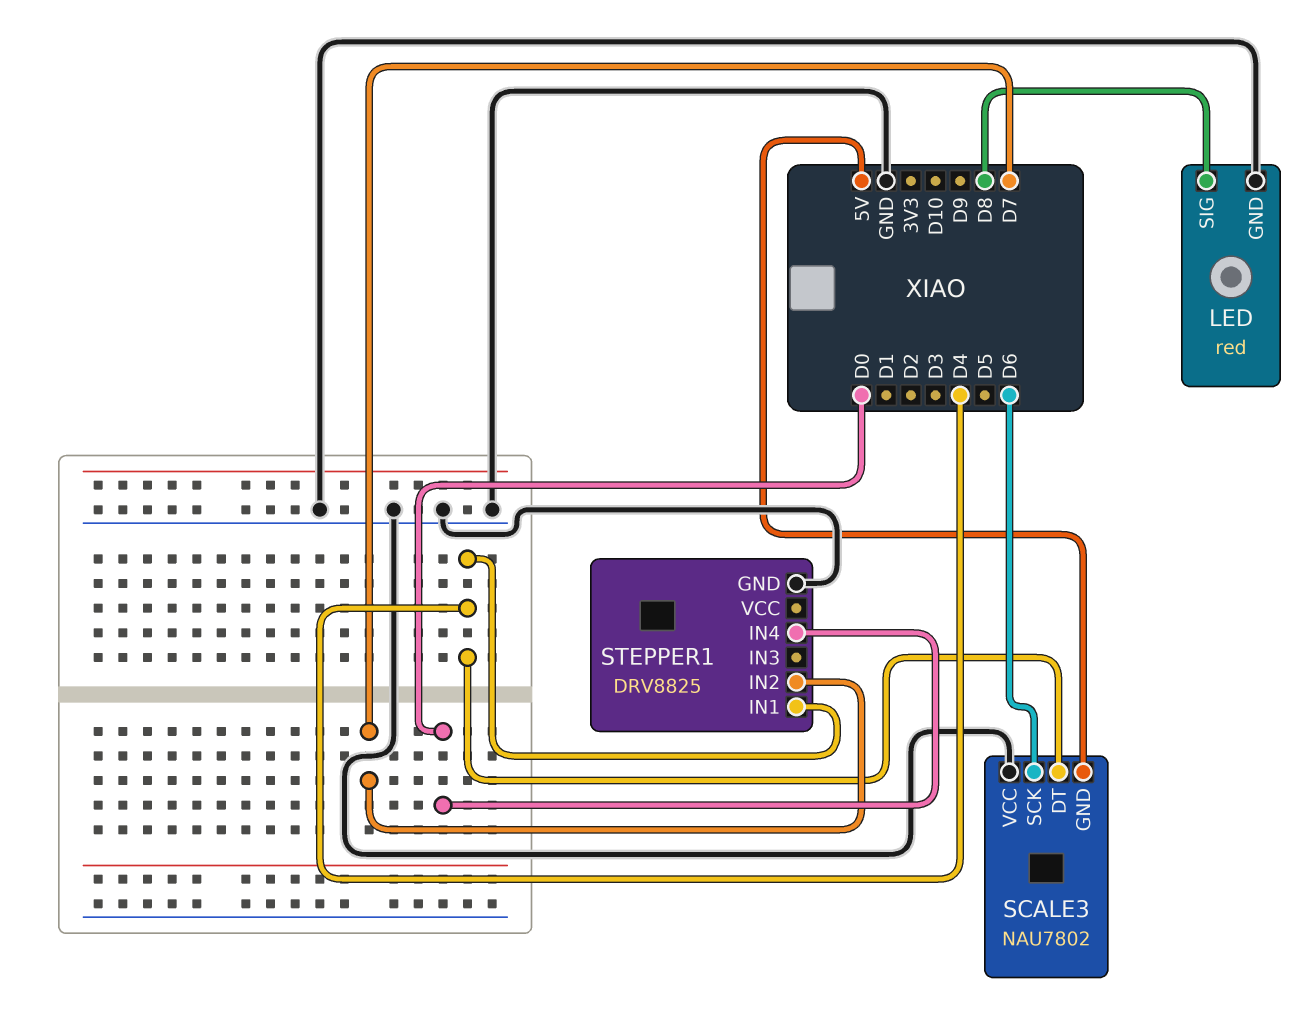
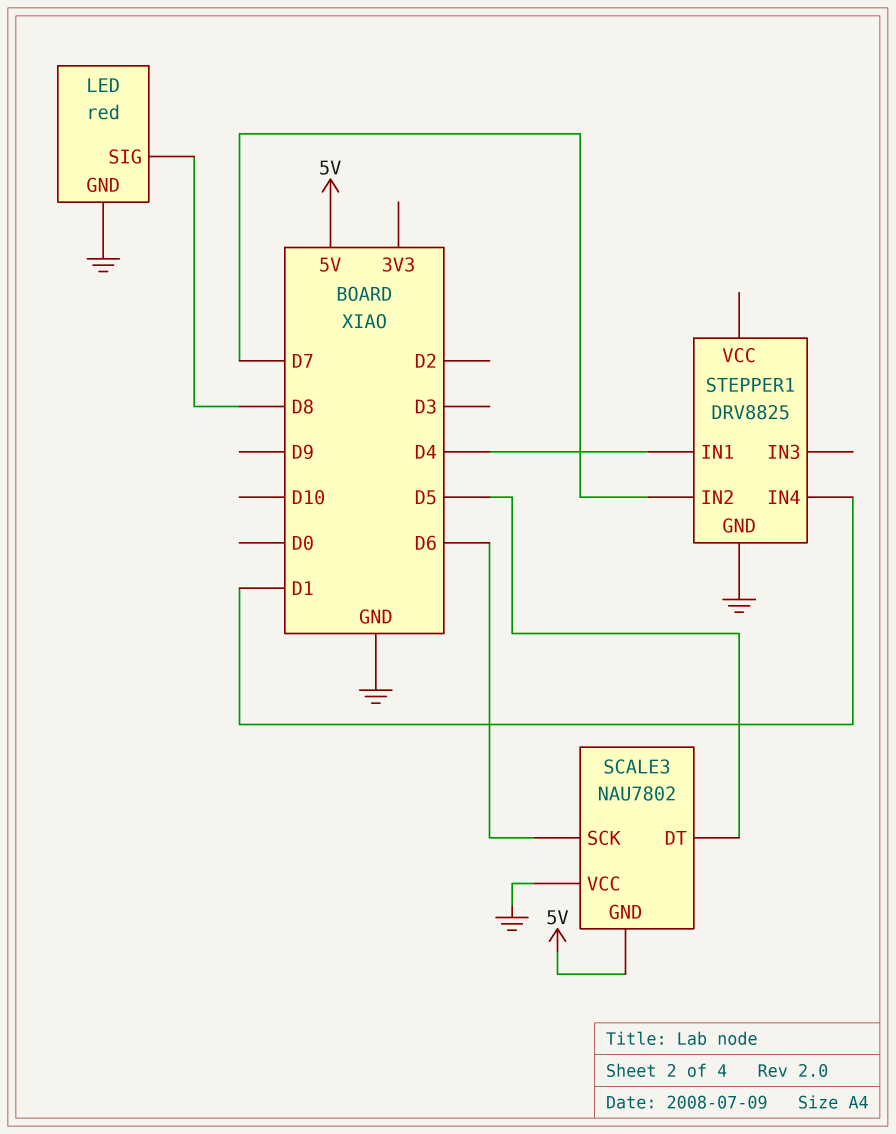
SCALE3 pin DT: D4 -> D5
STEPPER1 pin IN4: D0 -> D1

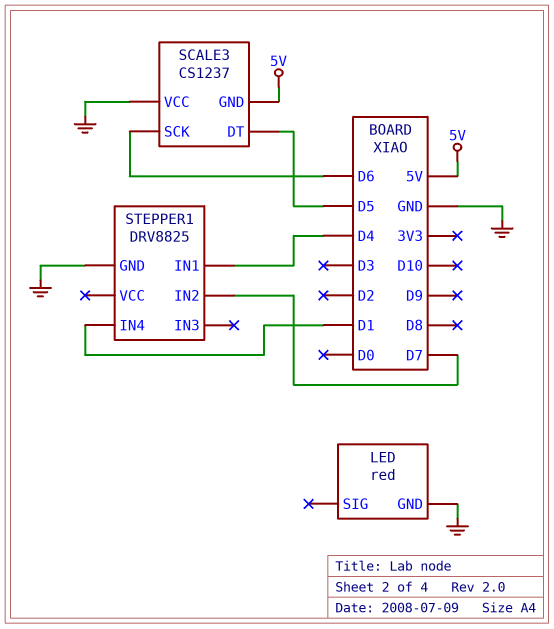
LED pin SIG: D8 -> none
SCALE3: NAU7802 -> CS1237

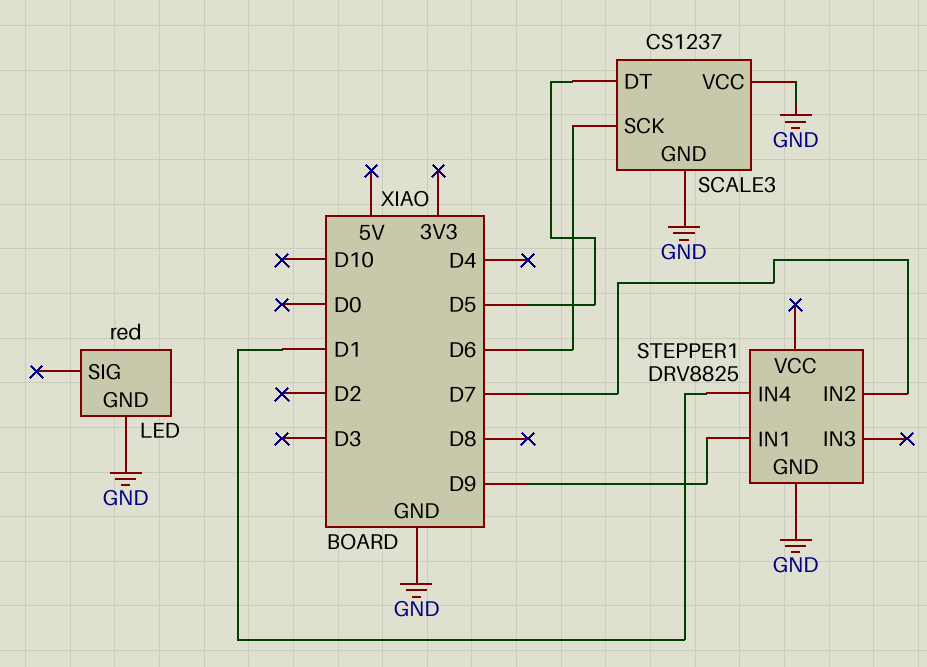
SCALE3 pin GND: 5V -> GND
STEPPER1 pin IN1: D4 -> D9

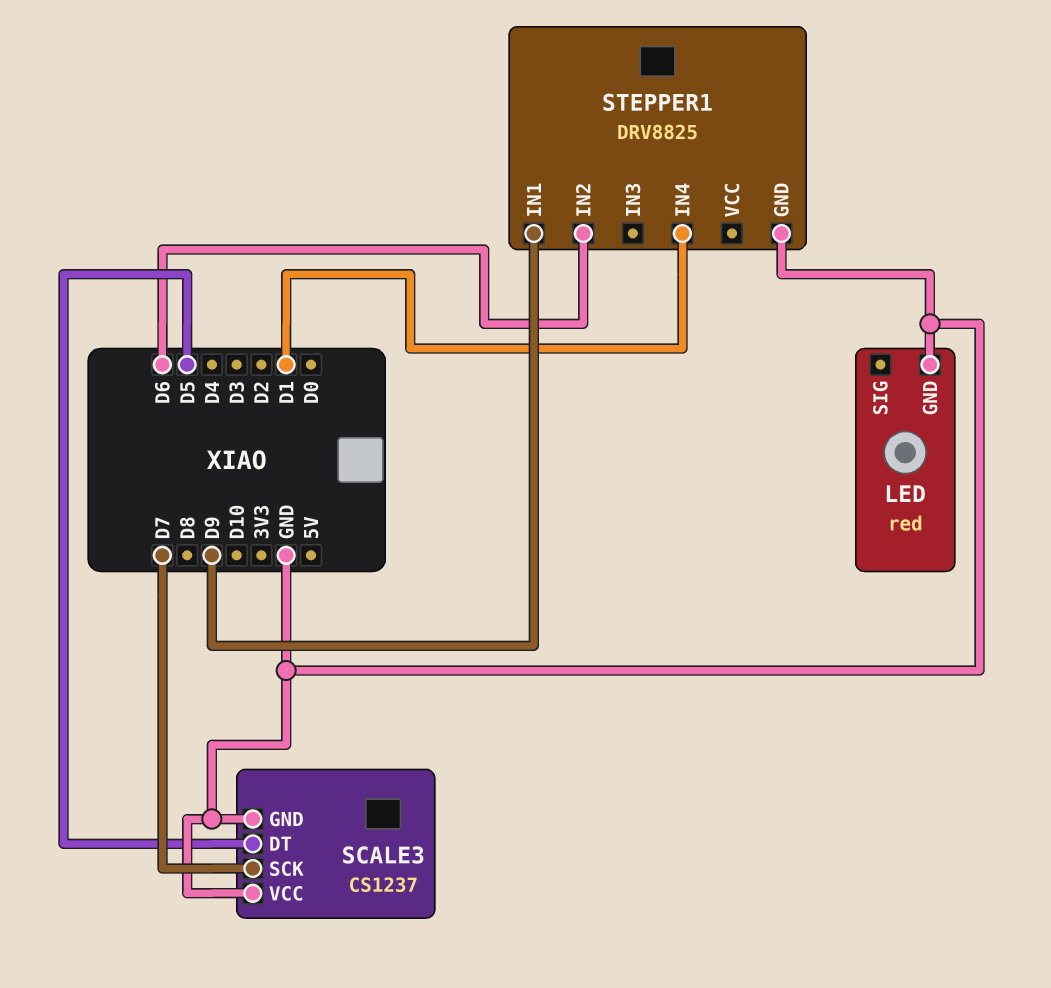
SCALE3 pin SCK: D6 -> D7
STEPPER1 pin IN2: D7 -> D6

